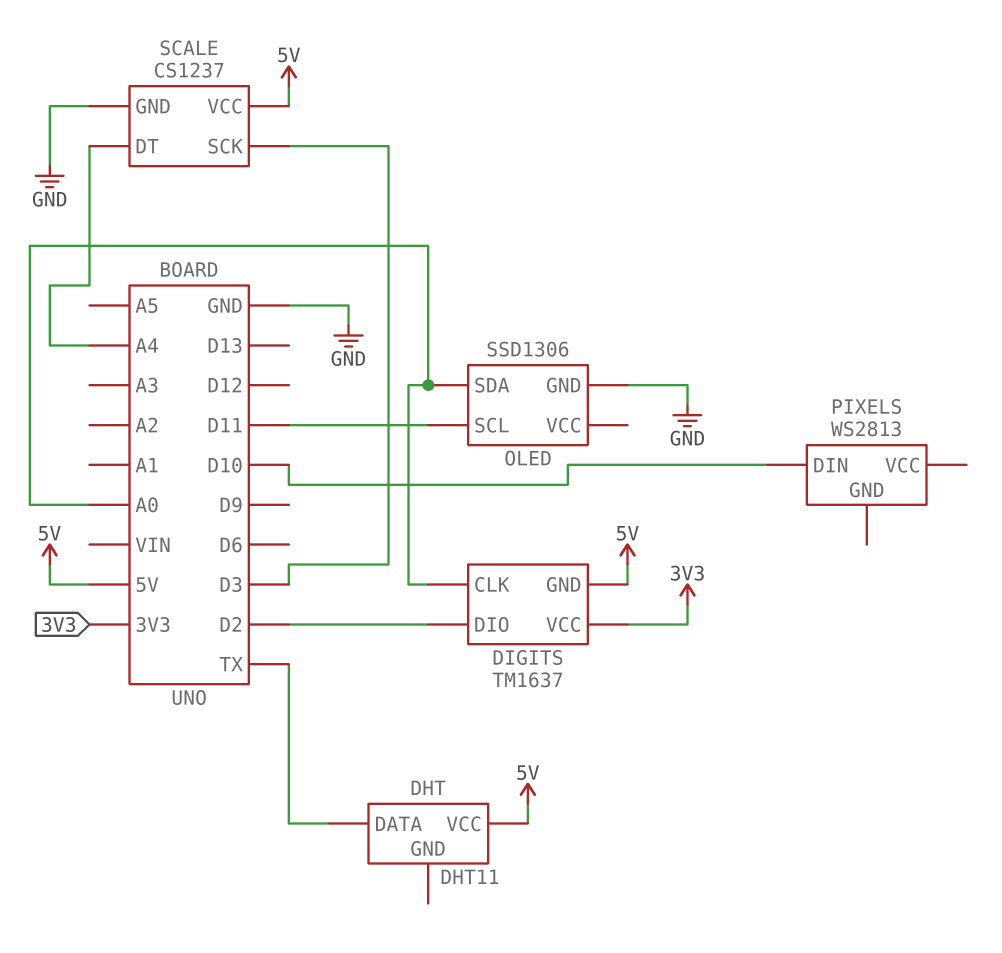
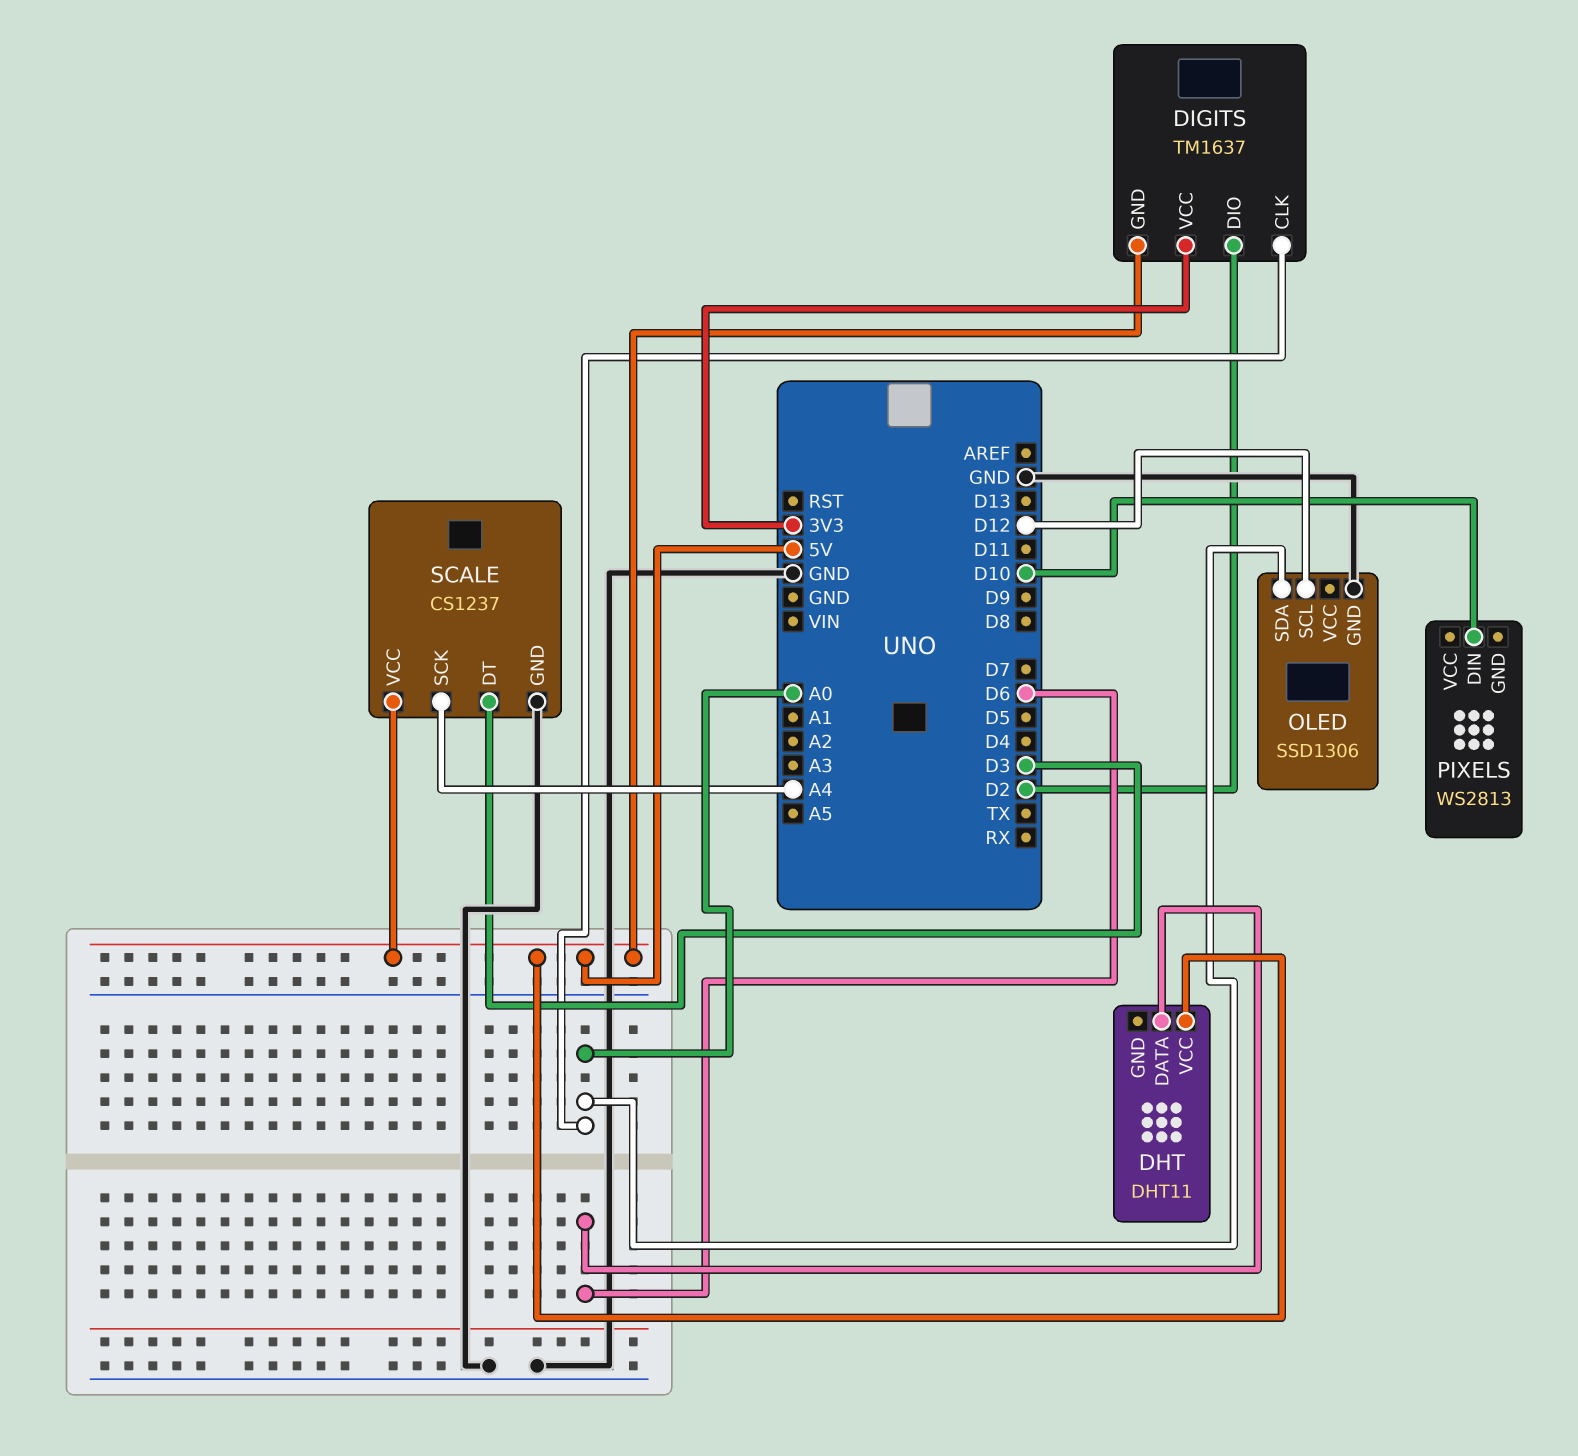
DHT pin DATA: TX -> D6
OLED pin SCL: D11 -> D12
SCALE pin DT: A4 -> D3
SCALE pin SCK: D3 -> A4

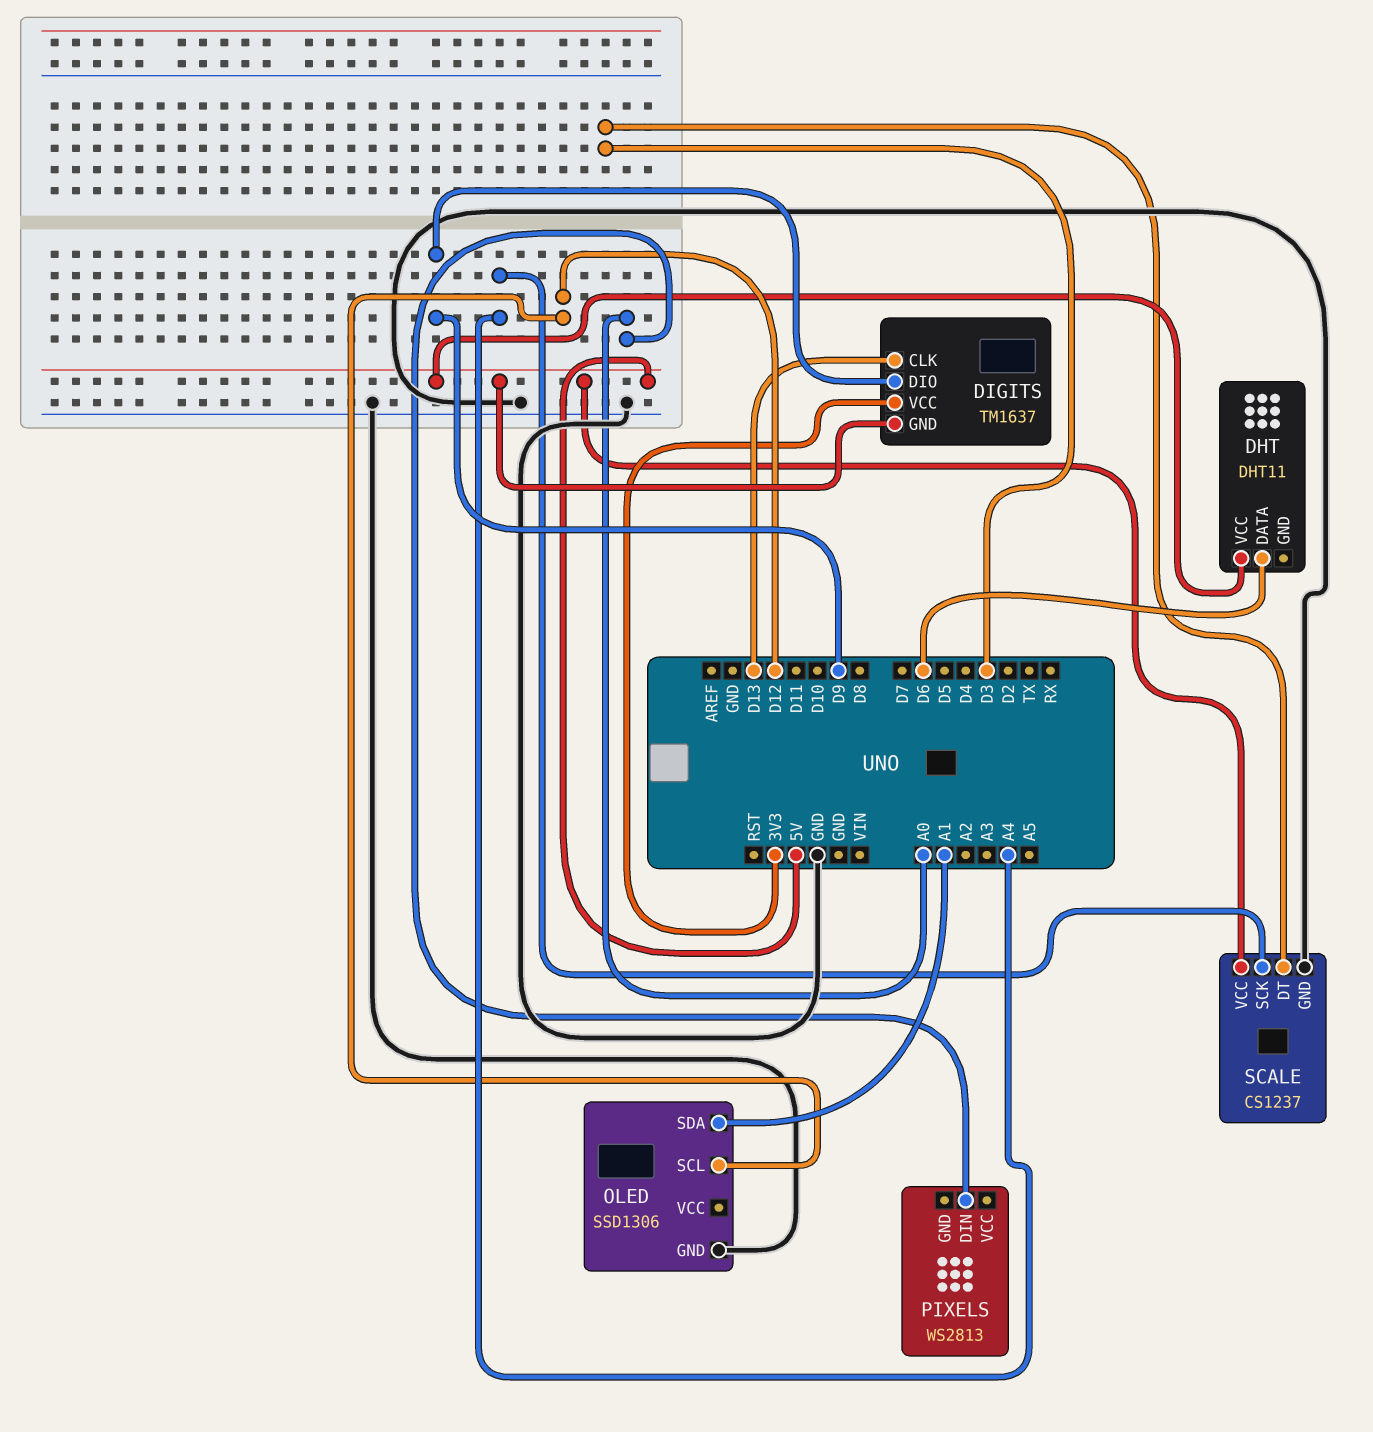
DIGITS pin CLK: A0 -> D13
DIGITS pin DIO: D2 -> D9
OLED pin SDA: A0 -> A1
PIXELS pin DIN: D10 -> A0

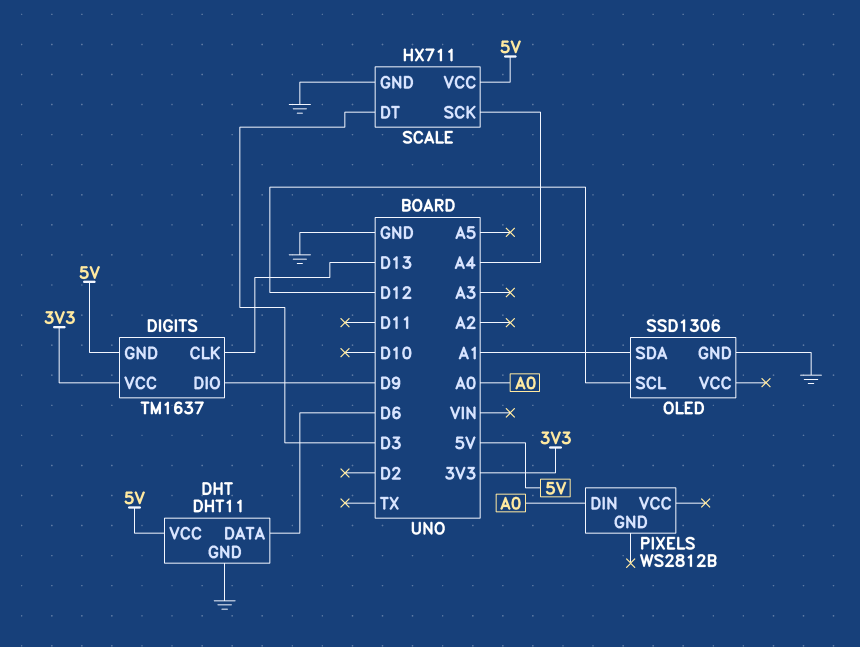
DHT pin GND: none -> GND
PIXELS: WS2813 -> WS2812B
SCALE: CS1237 -> HX711

